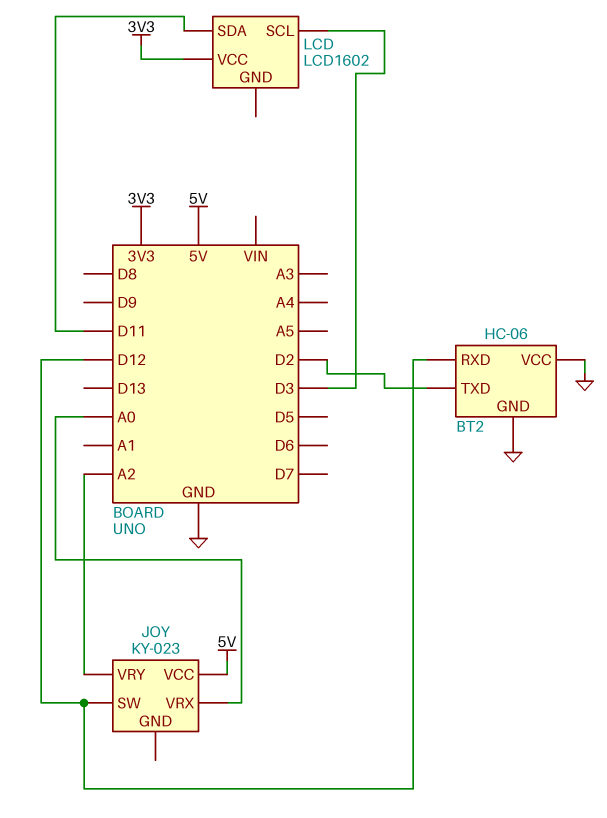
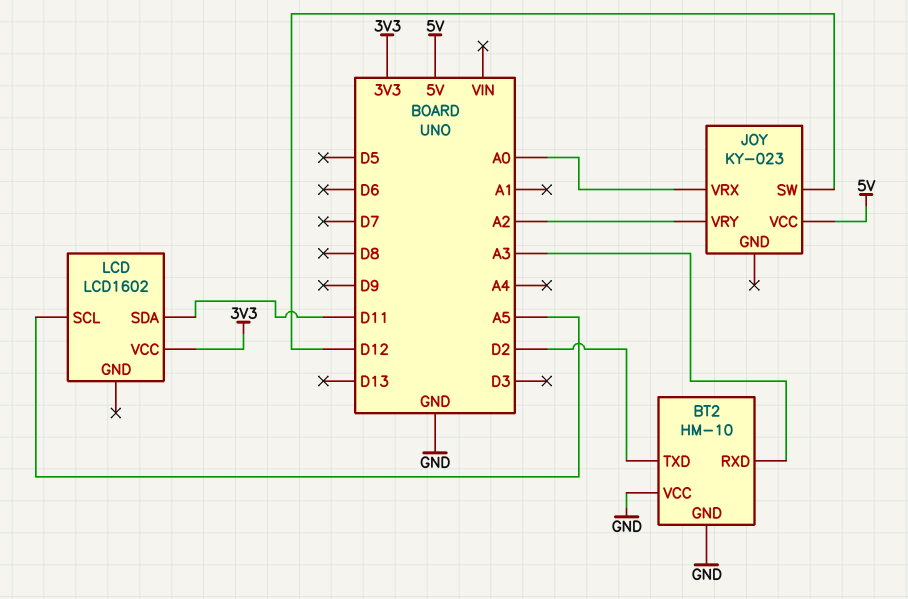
BT2: HC-06 -> HM-10
BT2 pin RXD: D12 -> A3
LCD pin SCL: D3 -> A5

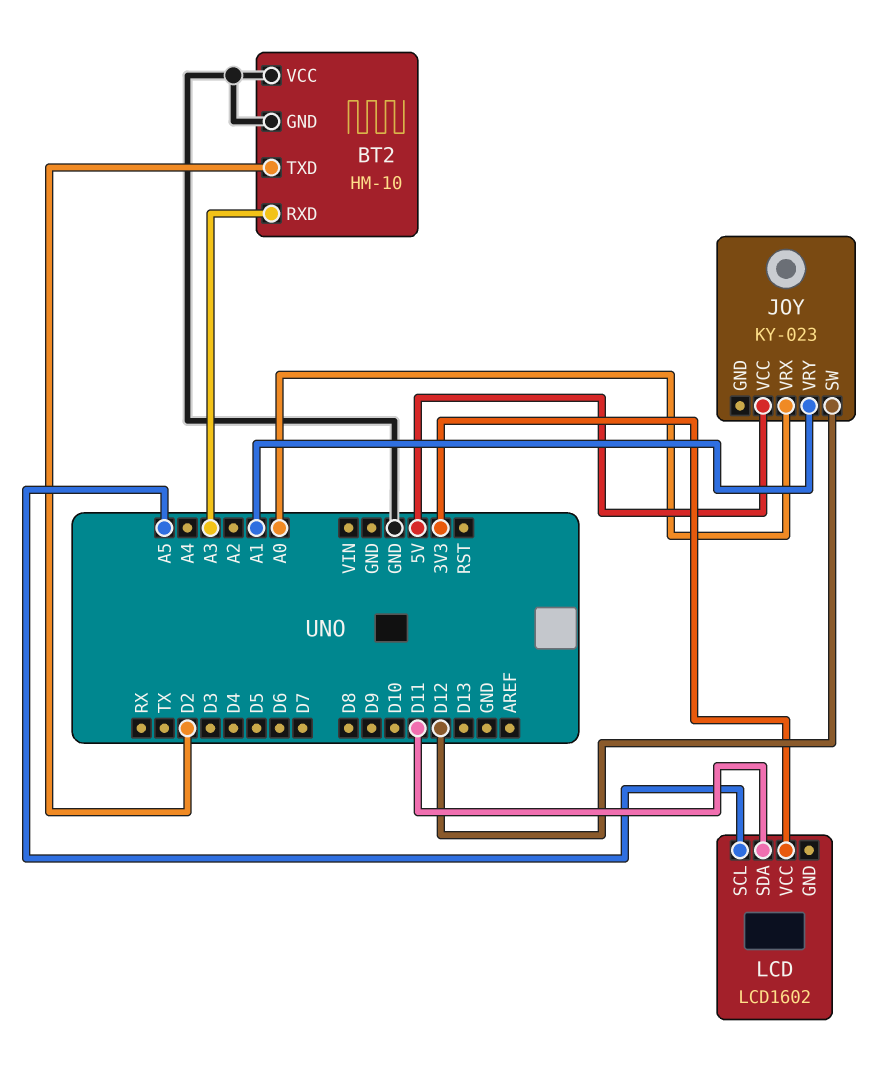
JOY pin VRY: A2 -> A1

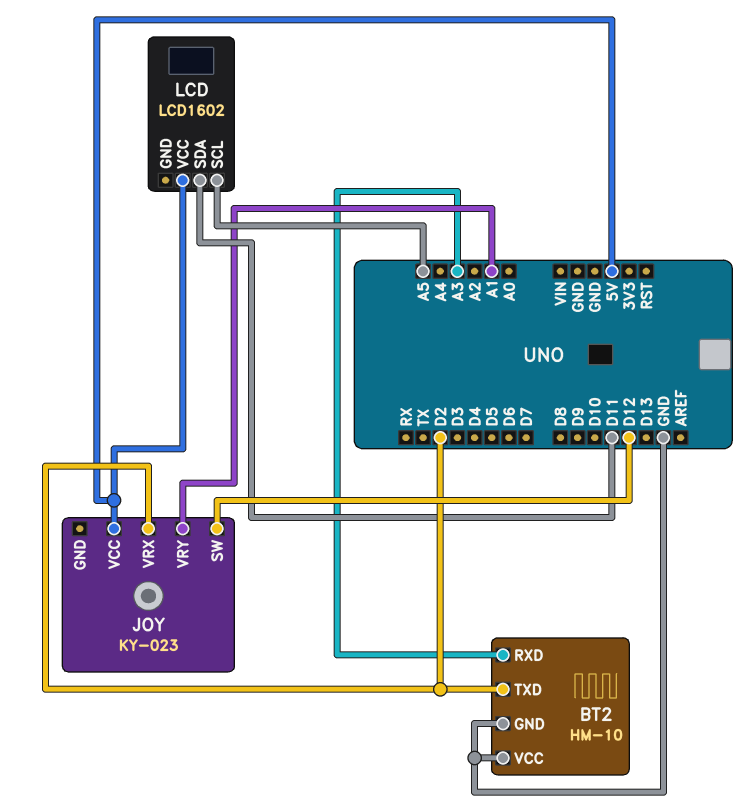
JOY pin VRX: A0 -> D2
LCD pin VCC: 3V3 -> 5V

